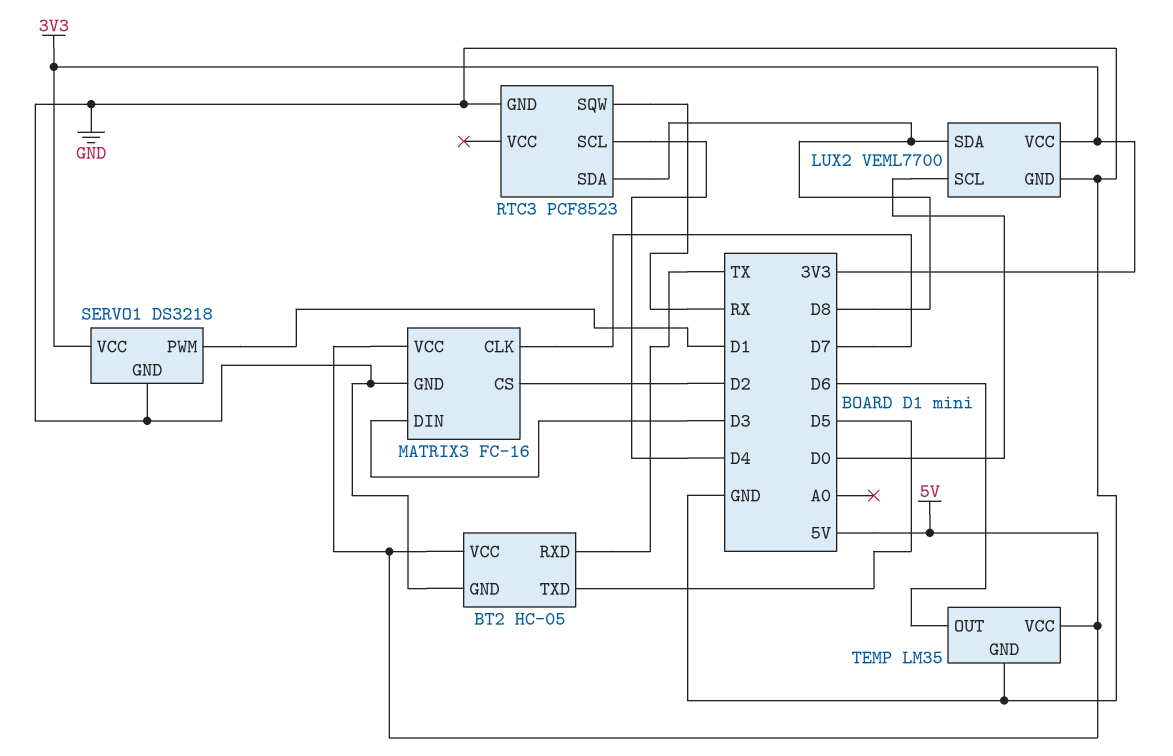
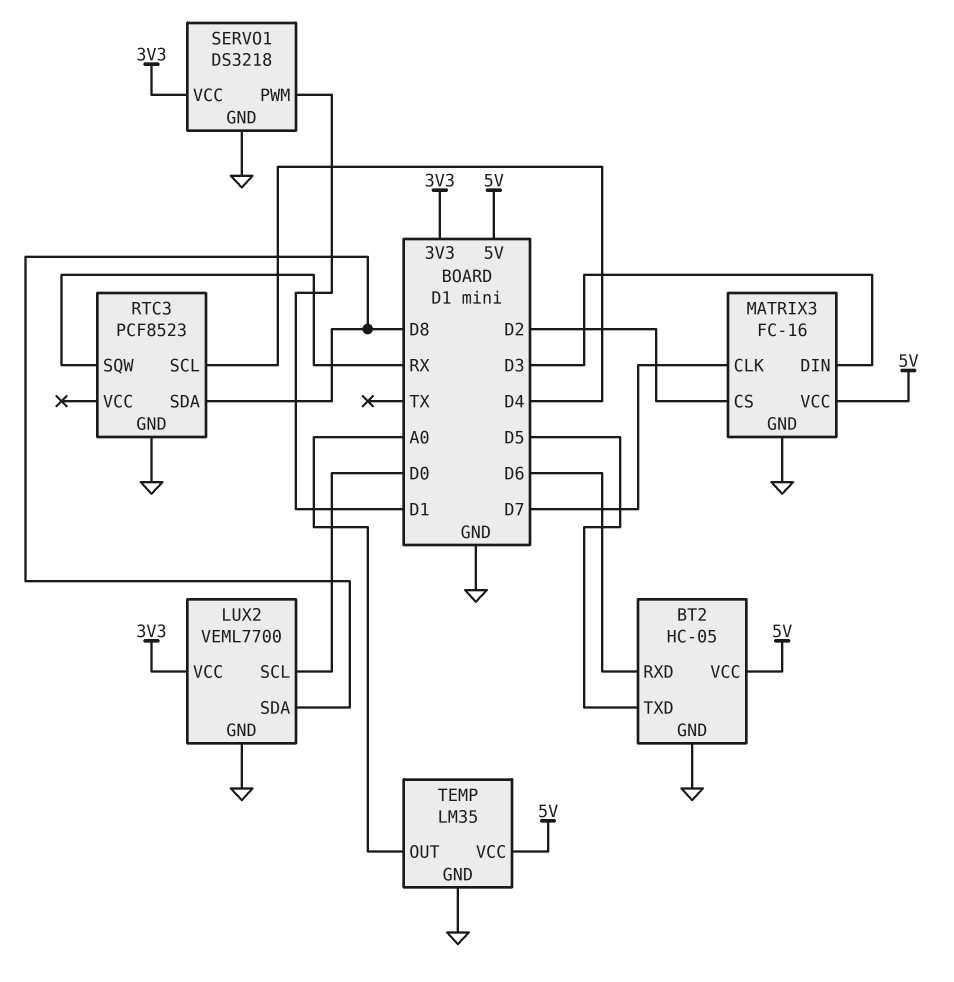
BT2 pin RXD: TX -> D6
TEMP pin OUT: D6 -> A0

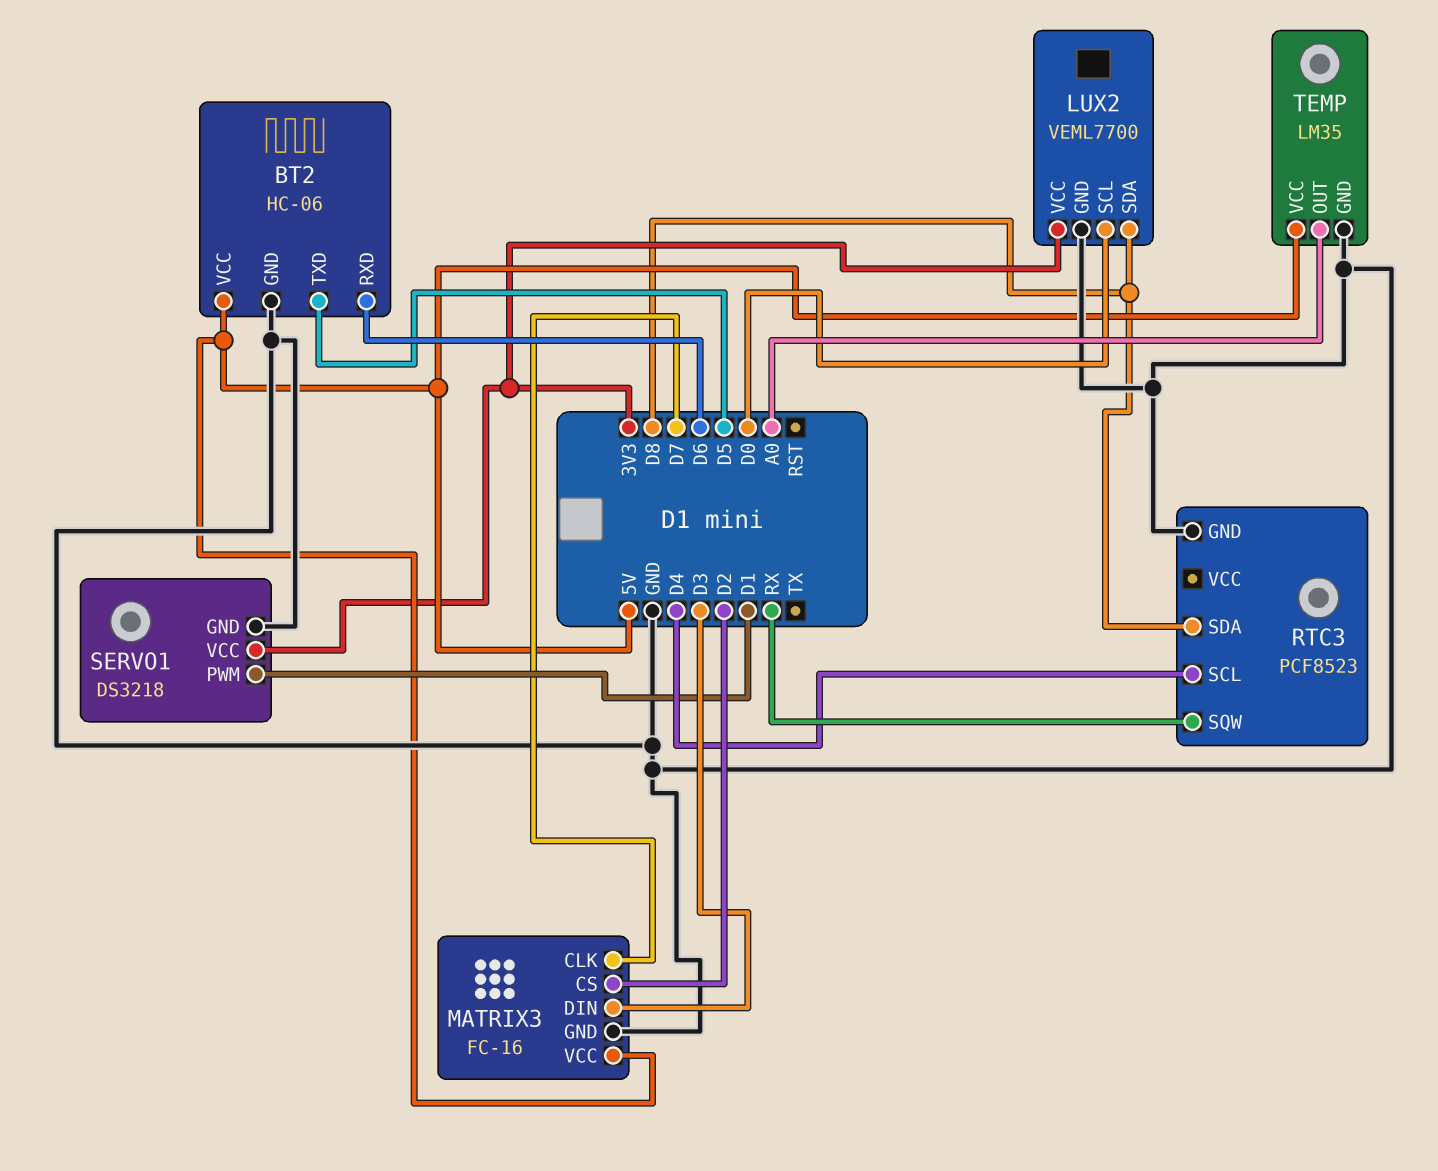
BT2: HC-05 -> HC-06

